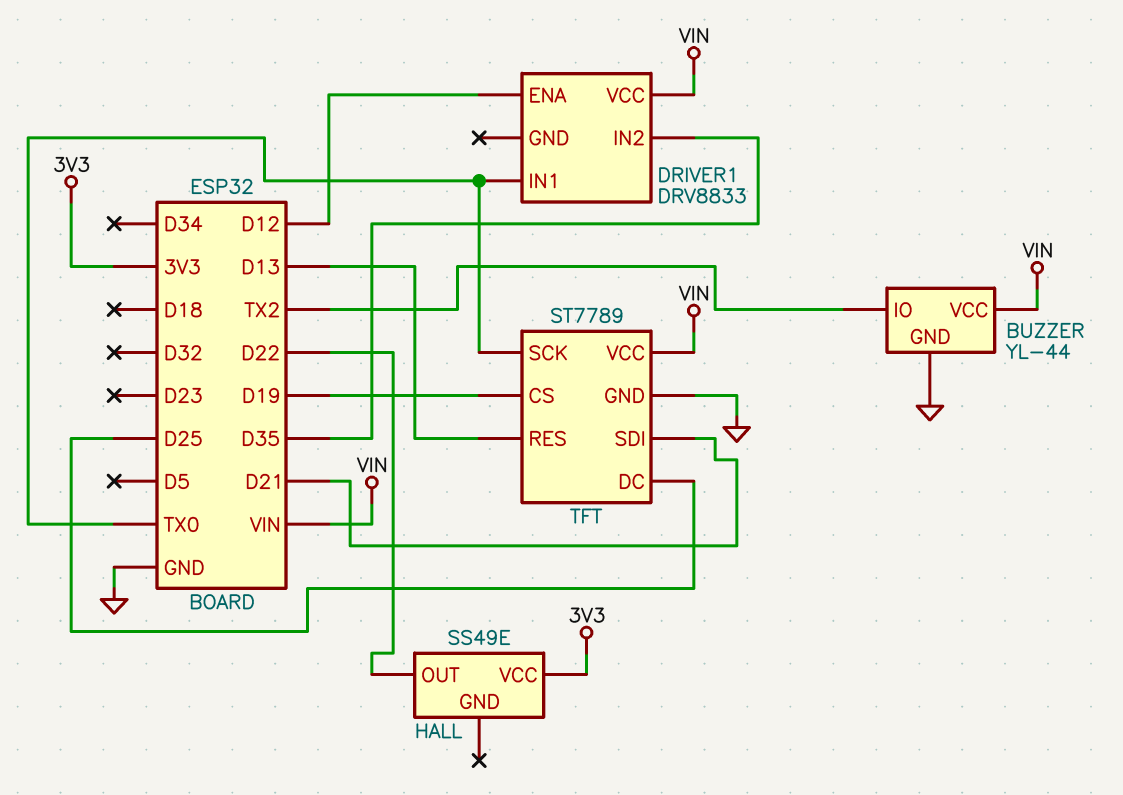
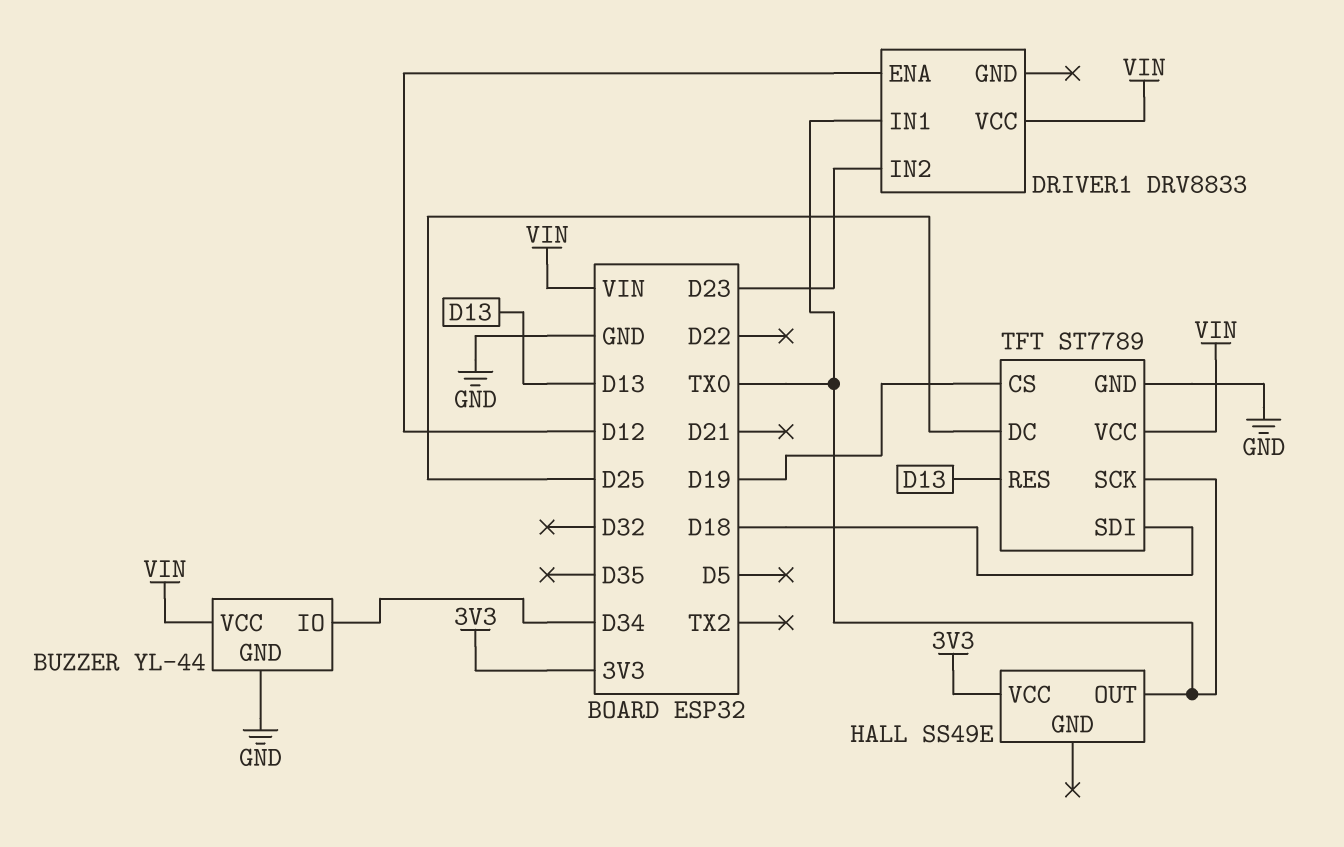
BUZZER pin IO: TX2 -> D34
DRIVER1 pin IN2: D35 -> D23
HALL pin OUT: D22 -> TX0
TFT pin SDI: D21 -> D18

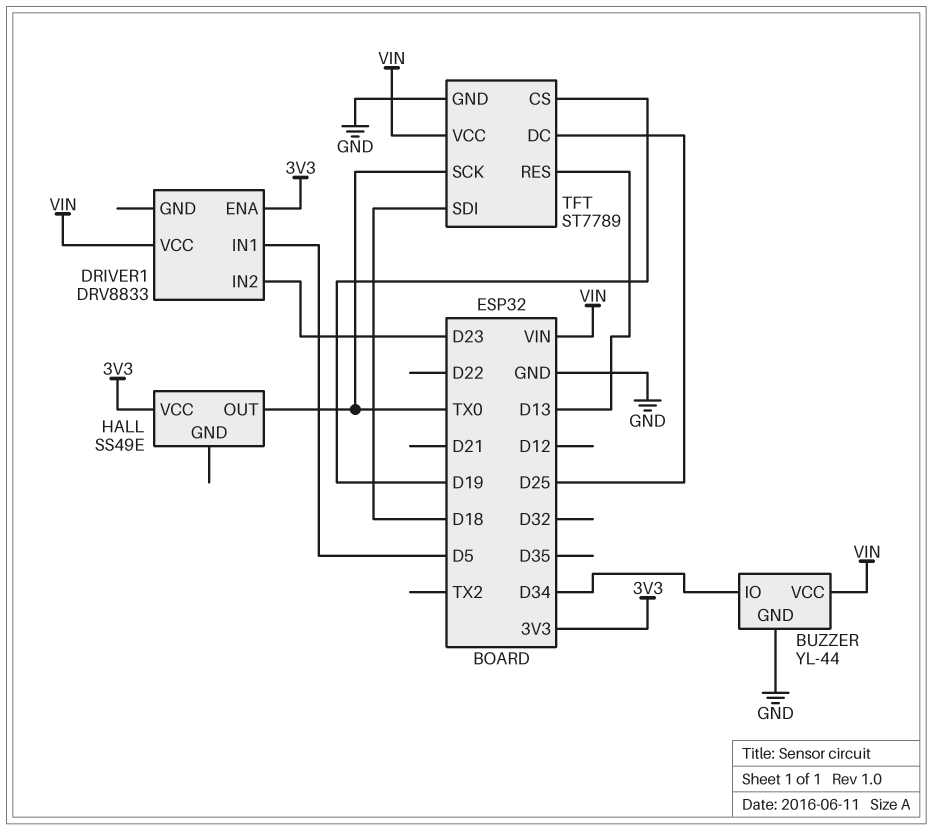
DRIVER1 pin ENA: D12 -> 3V3
DRIVER1 pin IN1: TX0 -> D5

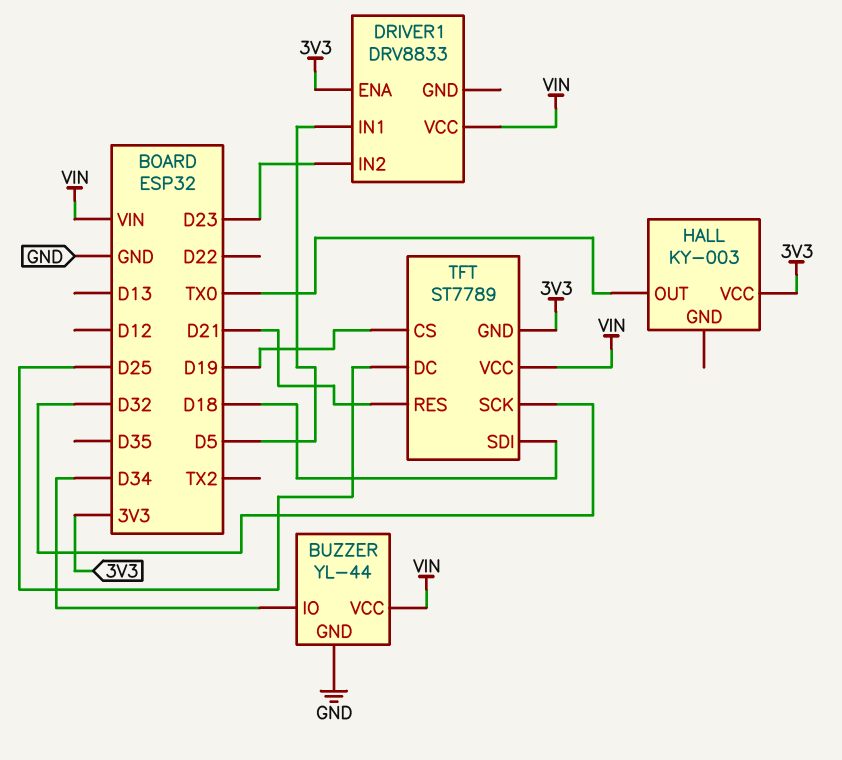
HALL: SS49E -> KY-003
TFT pin GND: GND -> 3V3
TFT pin RES: D13 -> D21
TFT pin SCK: TX0 -> D32

